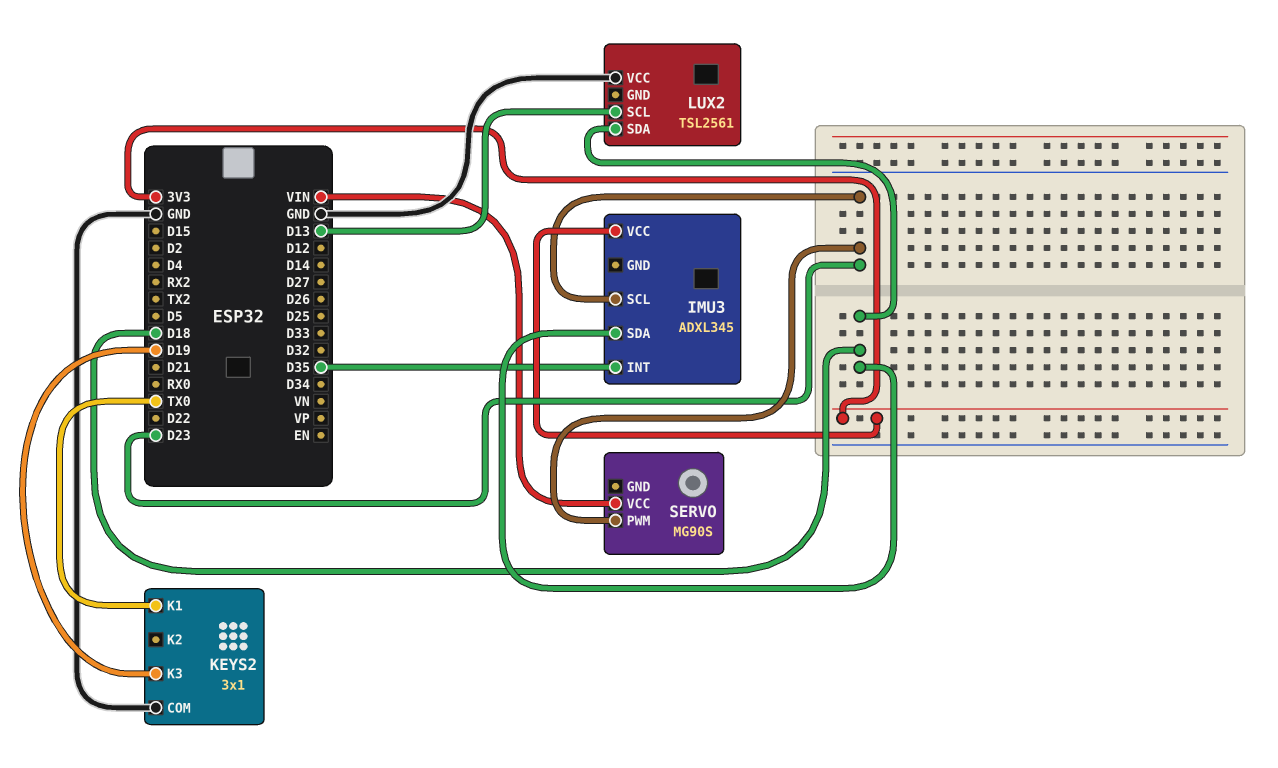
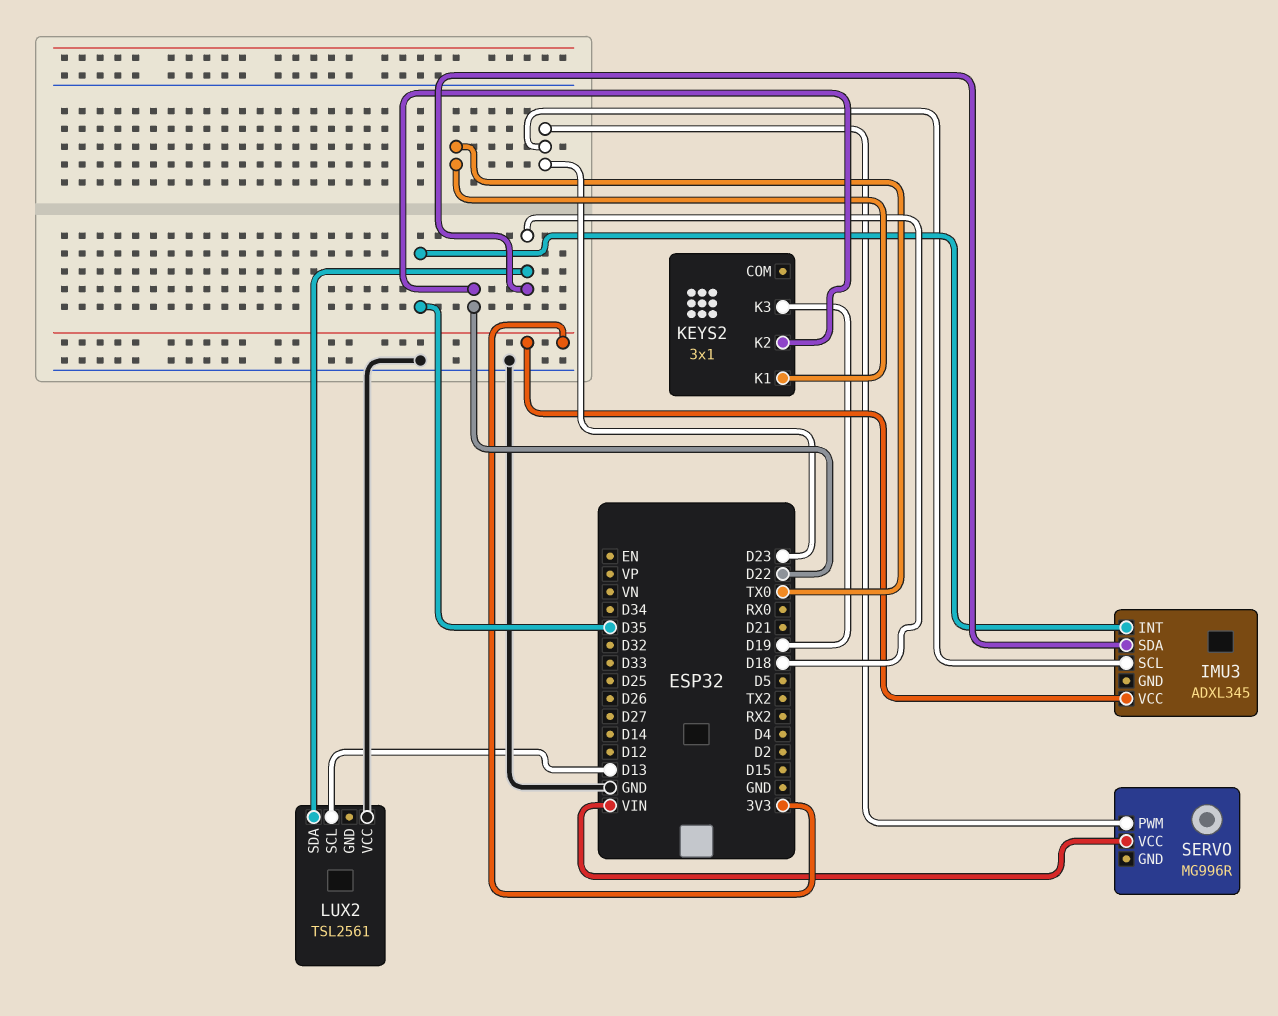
KEYS2 pin COM: GND -> none
KEYS2 pin K2: none -> D22
SERVO: MG90S -> MG996R

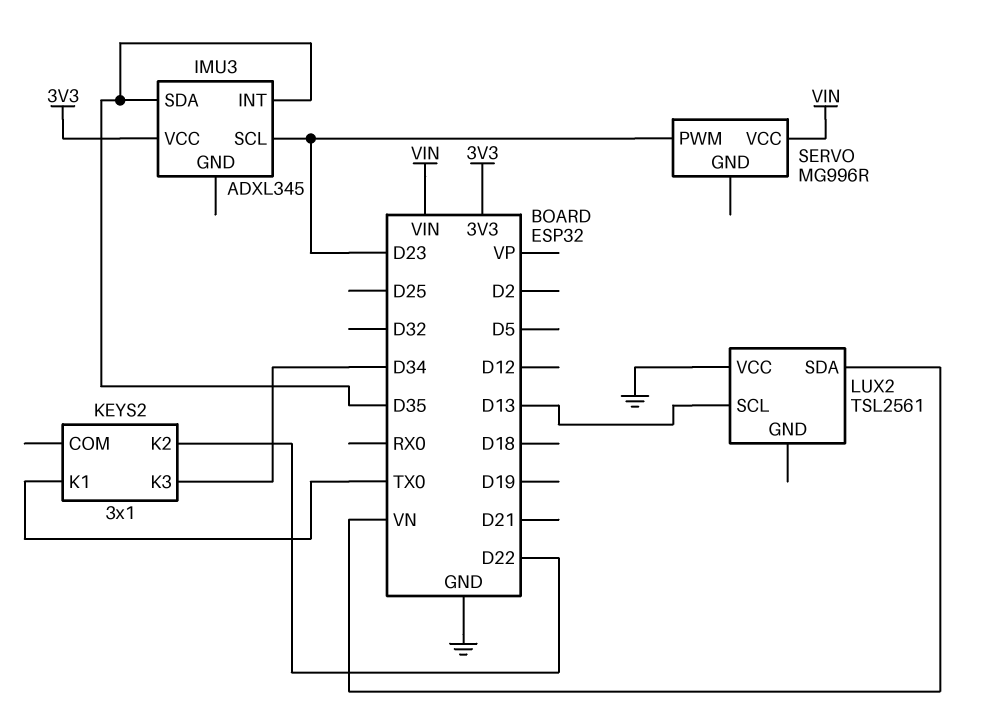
IMU3 pin SDA: D18 -> D35
KEYS2 pin K3: D19 -> D34
LUX2 pin SDA: D18 -> VN

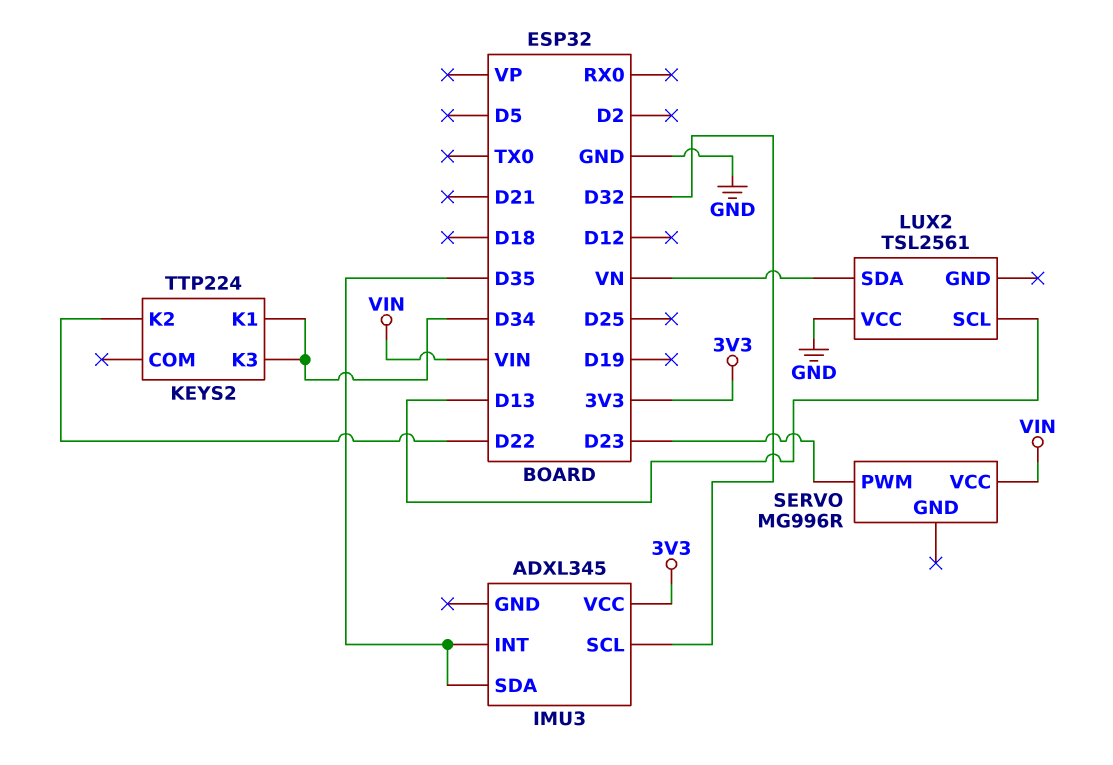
IMU3 pin SCL: D23 -> D32
KEYS2: 3x1 -> TTP224
KEYS2 pin K1: TX0 -> D34

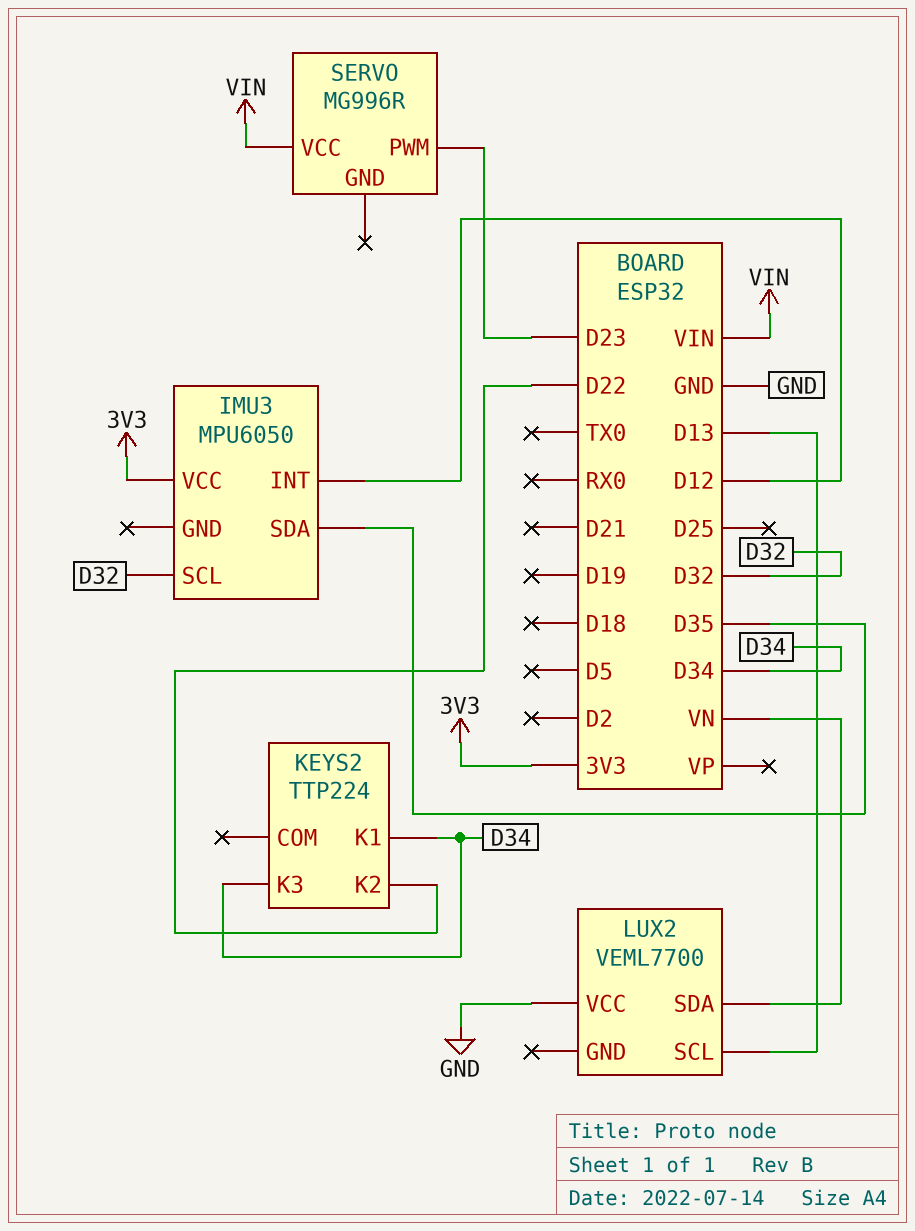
IMU3: ADXL345 -> MPU6050
IMU3 pin INT: D35 -> D12
LUX2: TSL2561 -> VEML7700

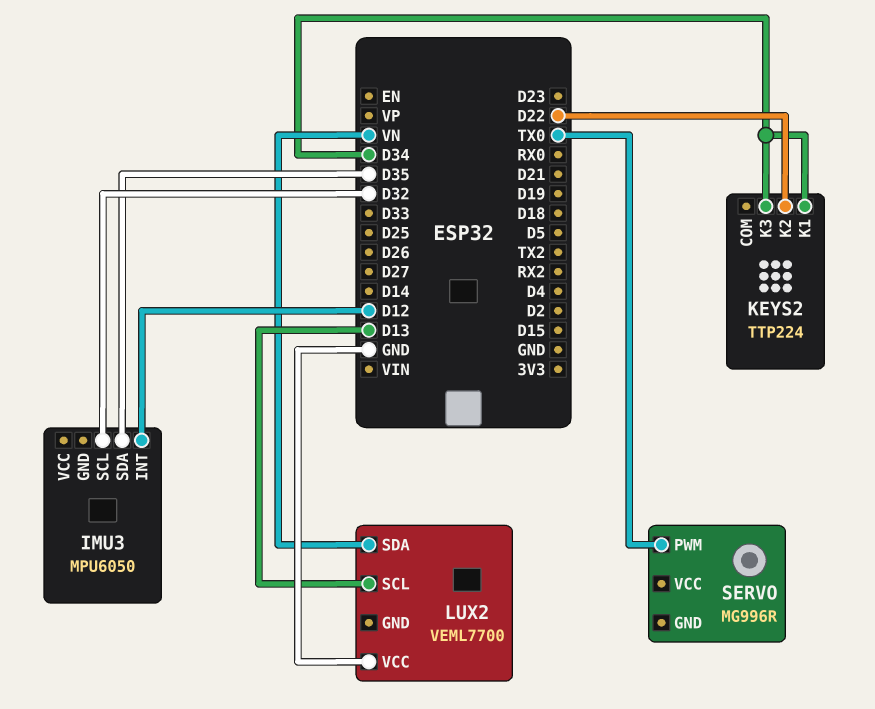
IMU3 pin VCC: 3V3 -> none
SERVO pin PWM: D23 -> TX0
SERVO pin VCC: VIN -> none

